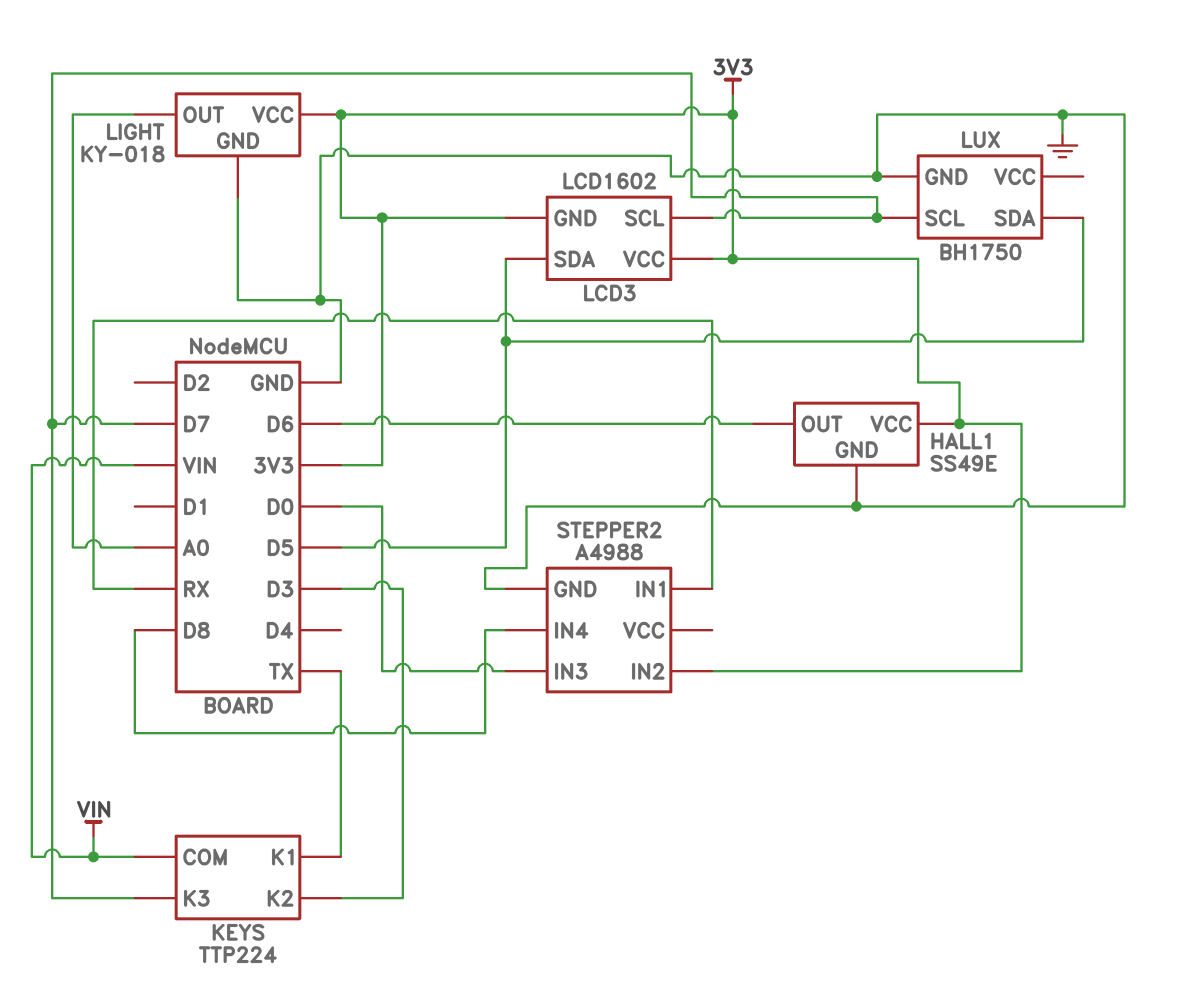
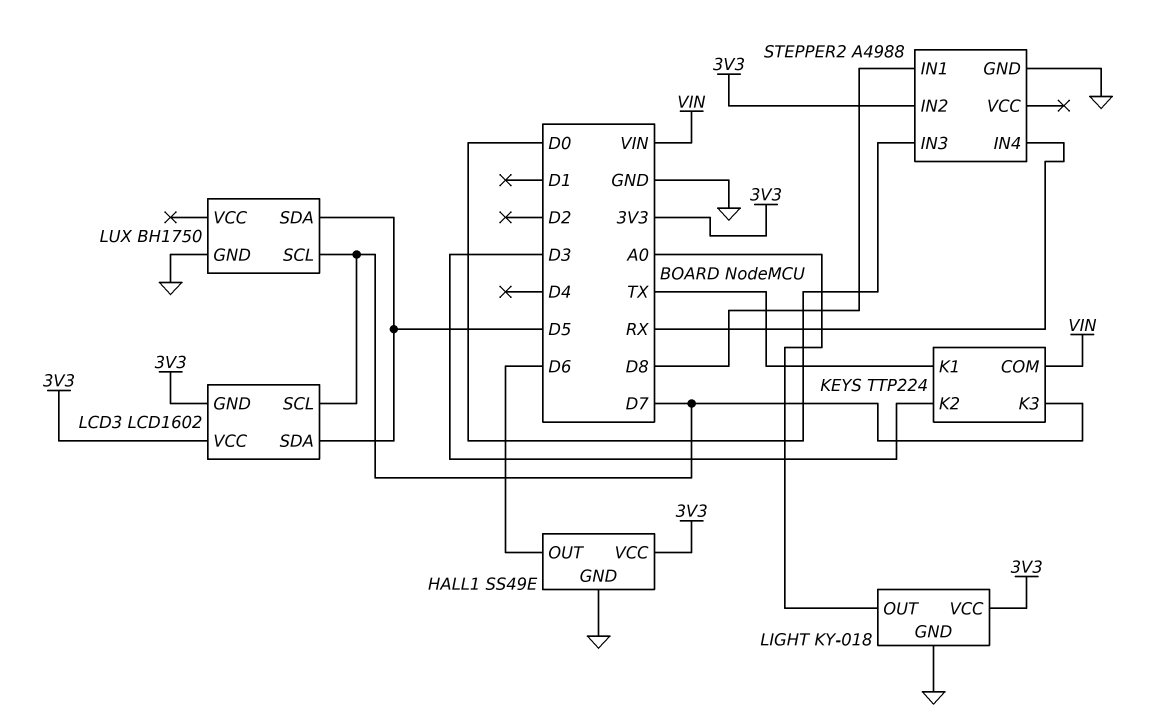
STEPPER2 pin IN1: RX -> D8
STEPPER2 pin IN4: D8 -> RX

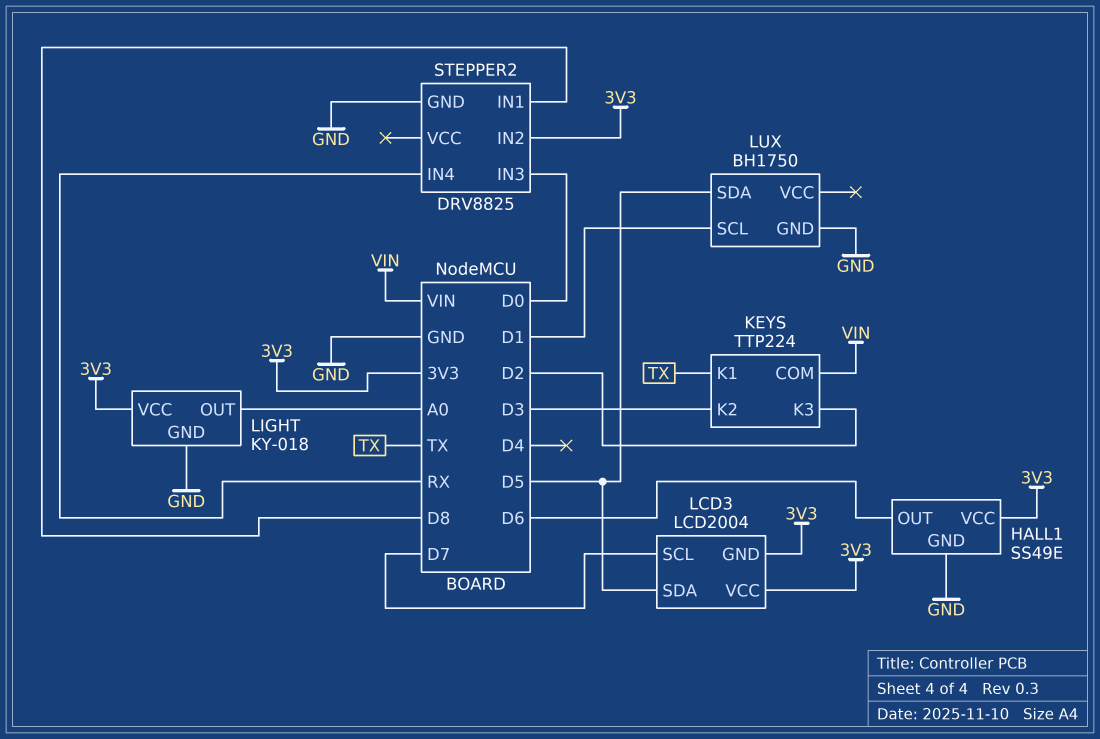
KEYS pin K3: D7 -> D2
LCD3: LCD1602 -> LCD2004
LUX pin SCL: D7 -> D1
STEPPER2: A4988 -> DRV8825

